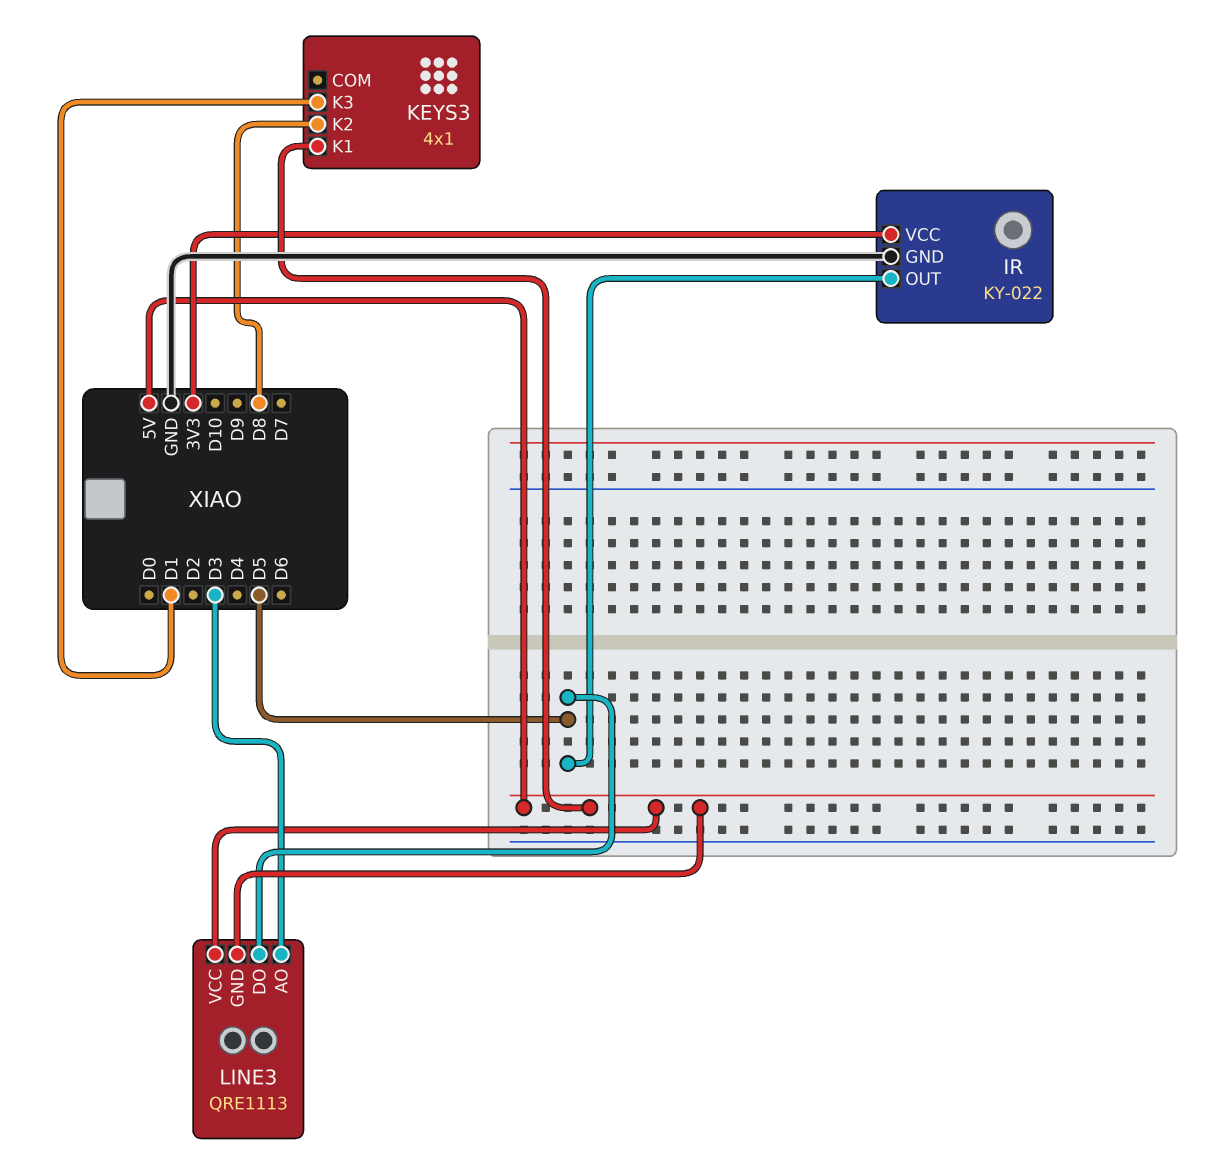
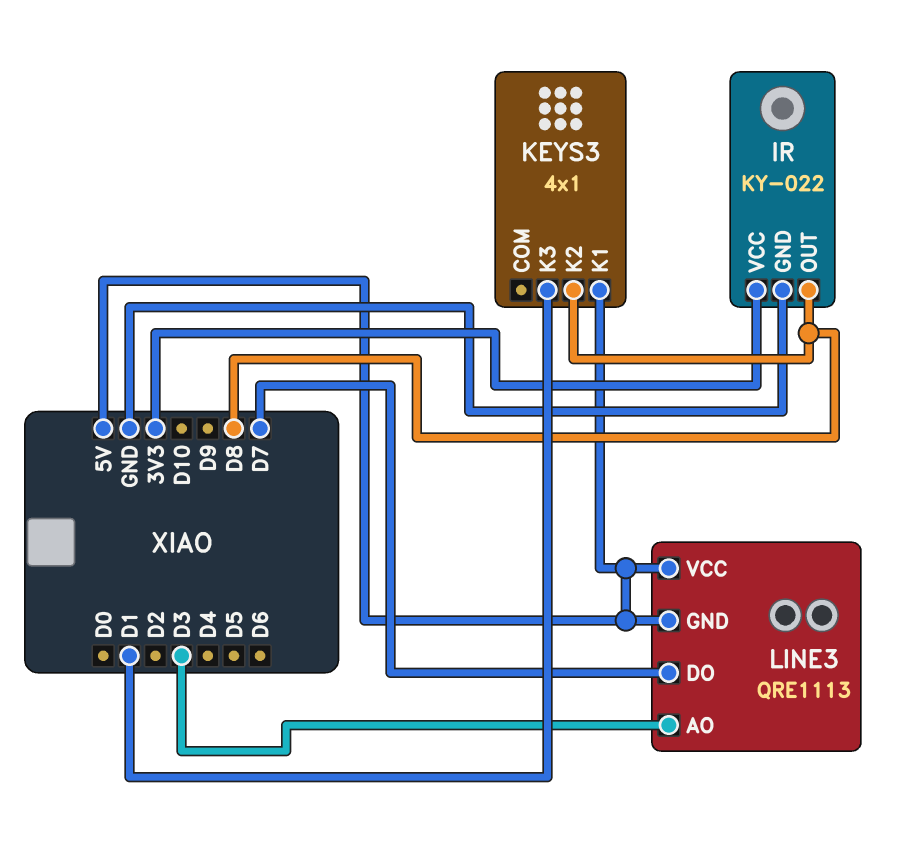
IR pin OUT: D5 -> D8
LINE3 pin DO: D5 -> D7

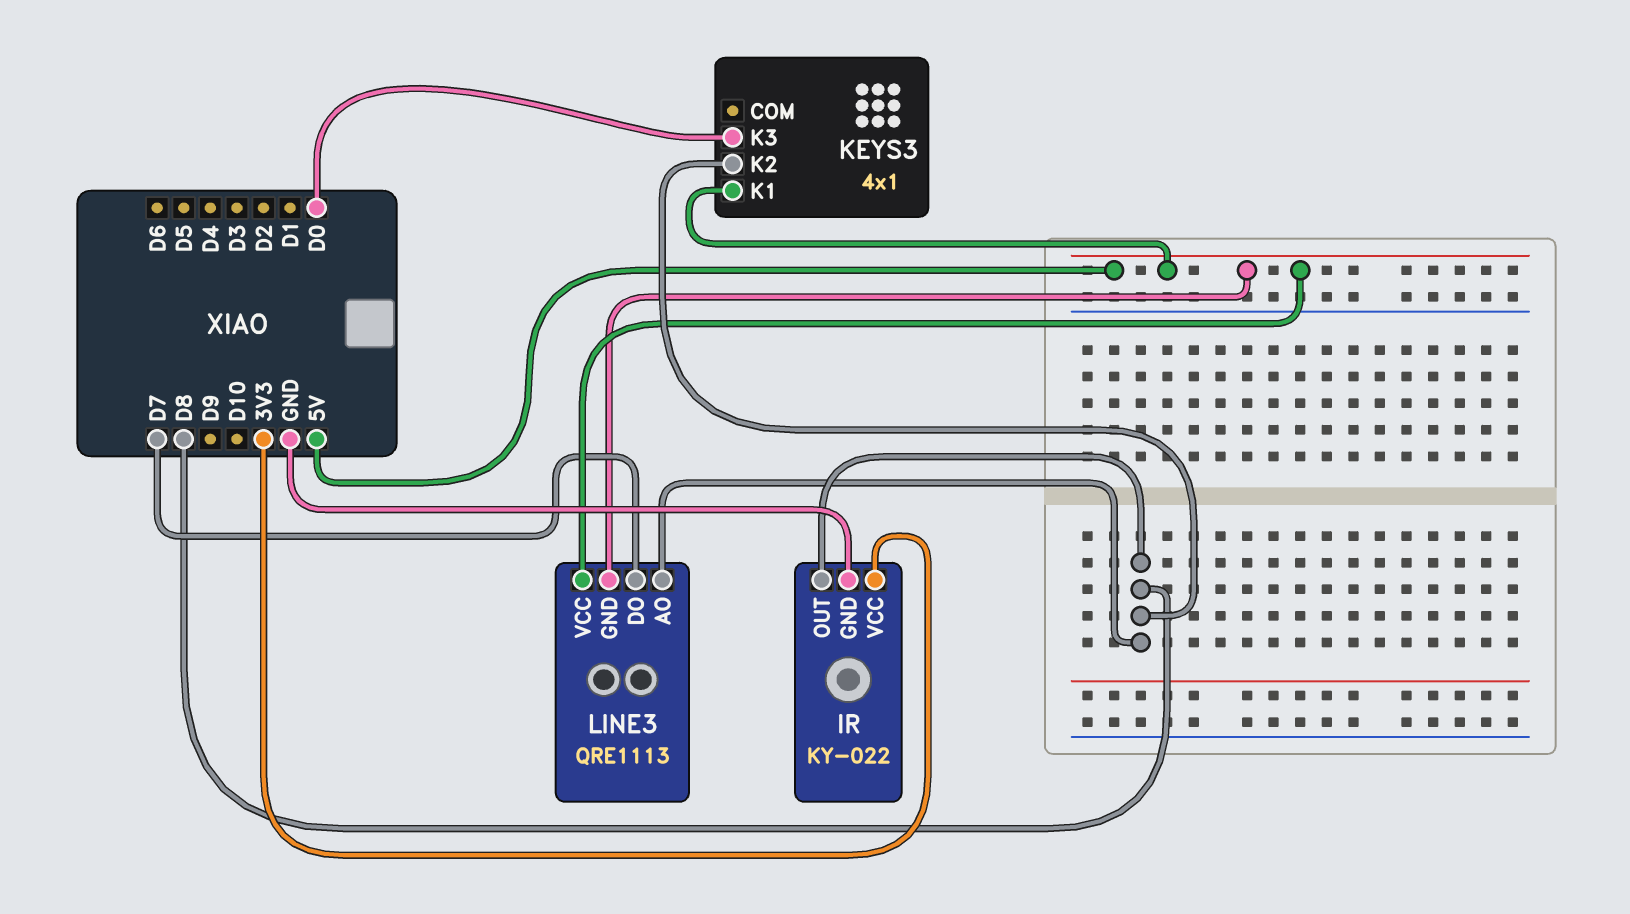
KEYS3 pin K3: D1 -> D0
LINE3 pin AO: D3 -> D8

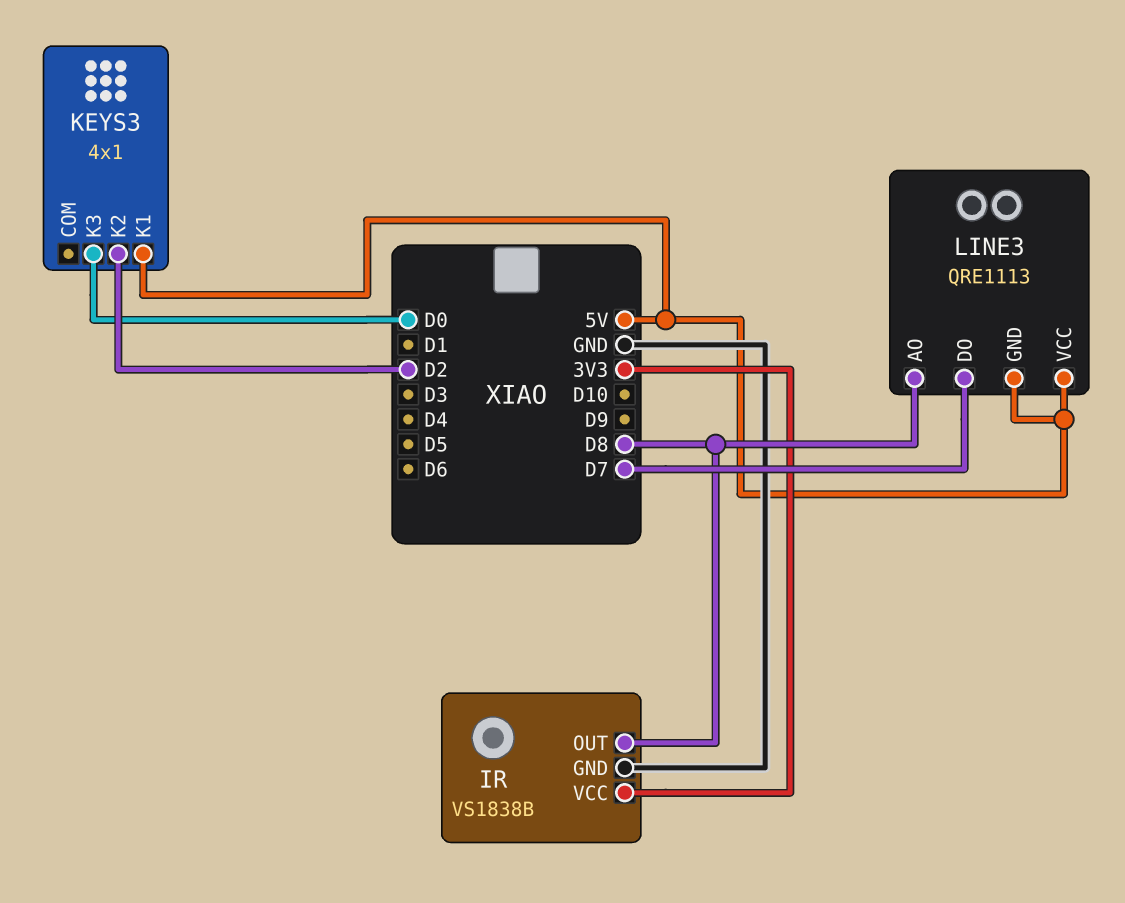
IR: KY-022 -> VS1838B
KEYS3 pin K2: D8 -> D2

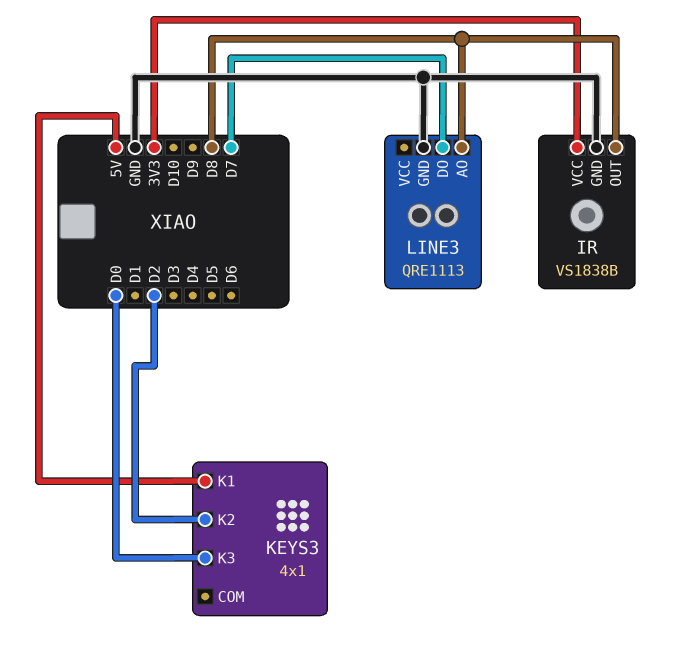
LINE3 pin GND: 5V -> GND
LINE3 pin VCC: 5V -> none

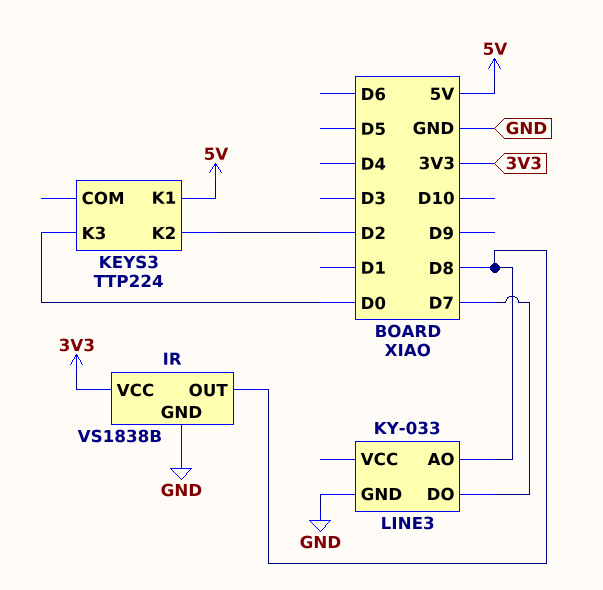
KEYS3: 4x1 -> TTP224
LINE3: QRE1113 -> KY-033

